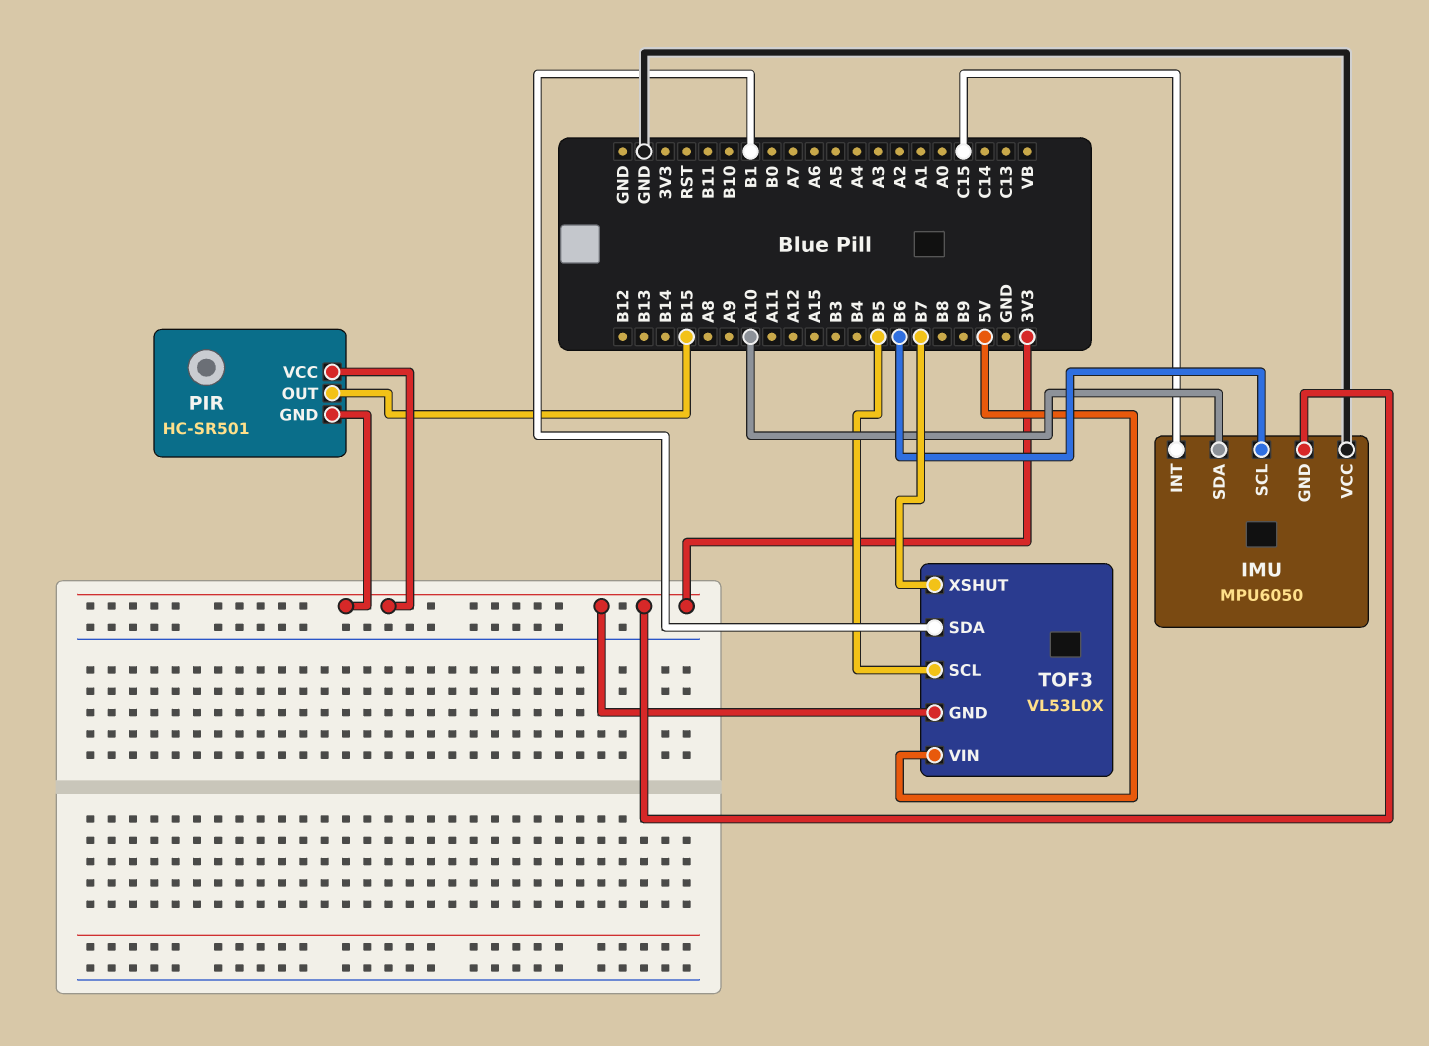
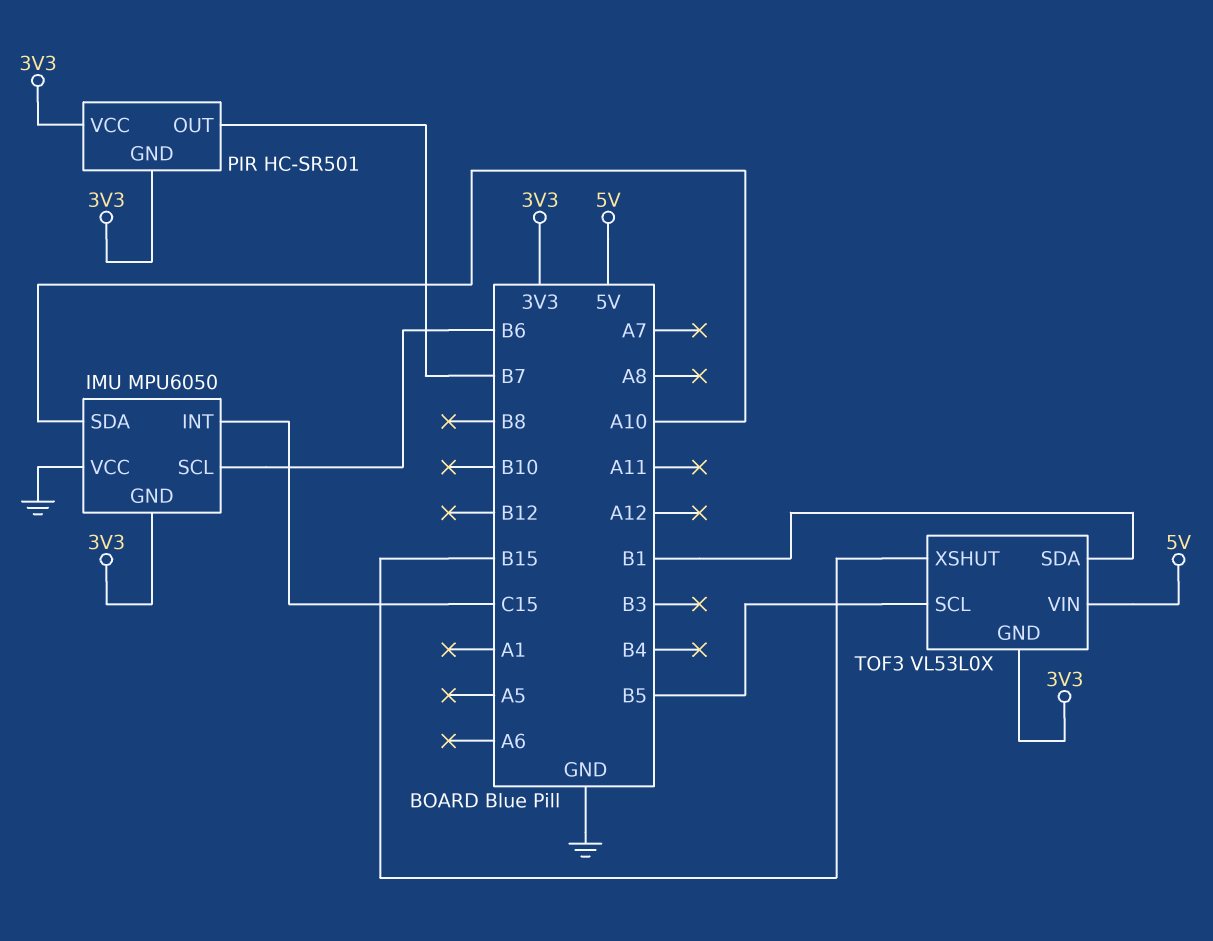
PIR pin OUT: B15 -> B7
TOF3 pin XSHUT: B7 -> B15

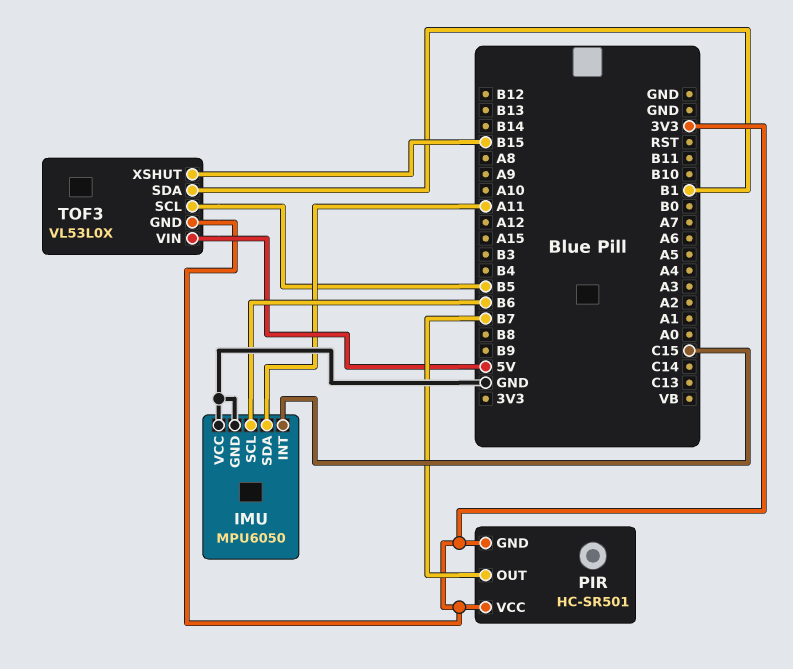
IMU pin GND: 3V3 -> GND
IMU pin SDA: A10 -> A11

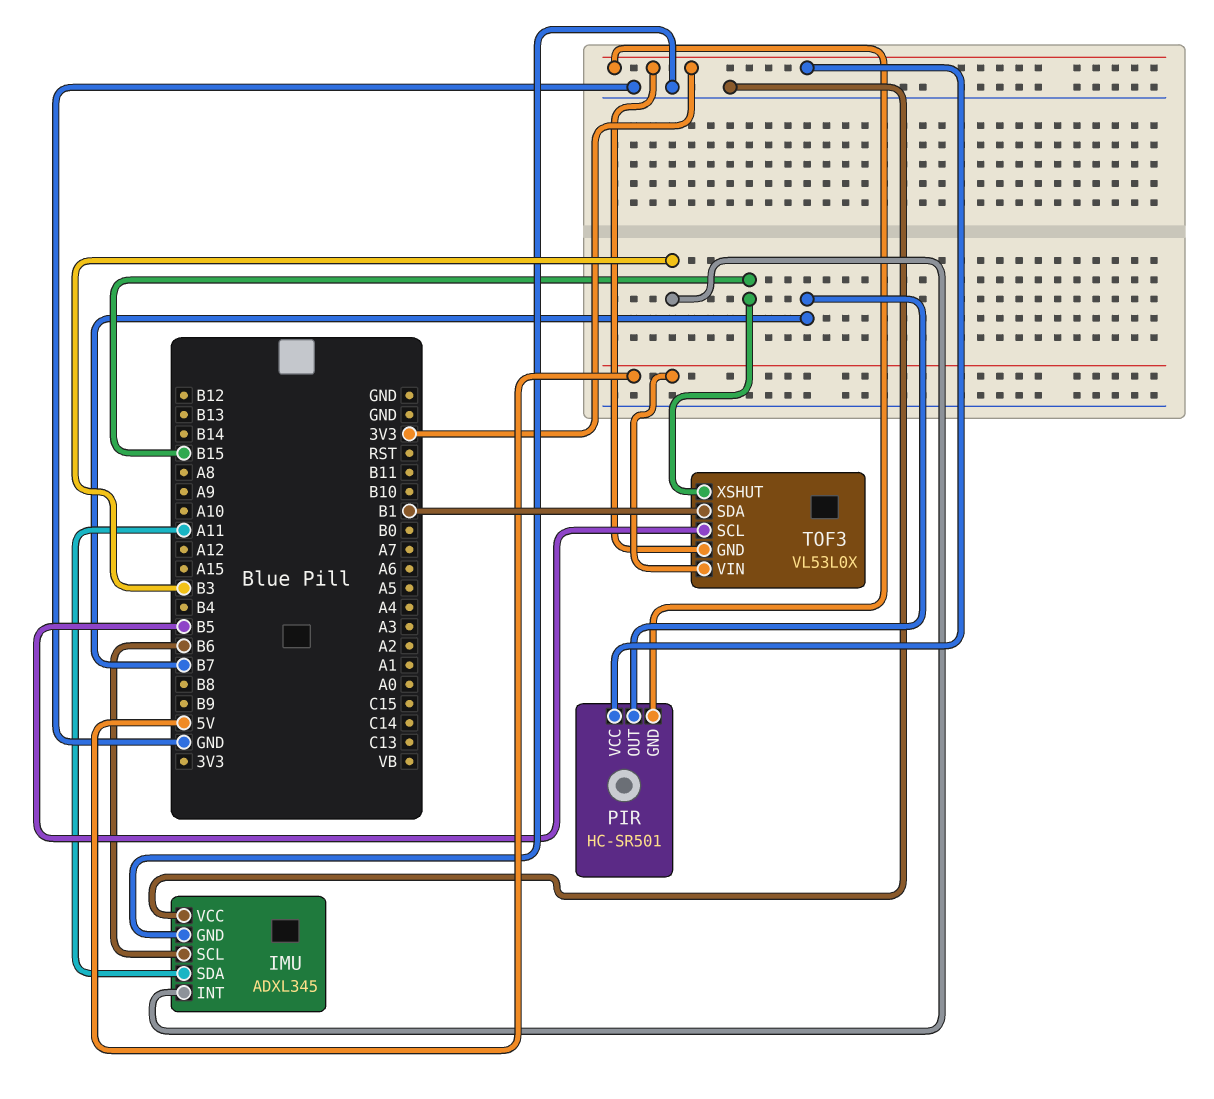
IMU: MPU6050 -> ADXL345
IMU pin INT: C15 -> B3

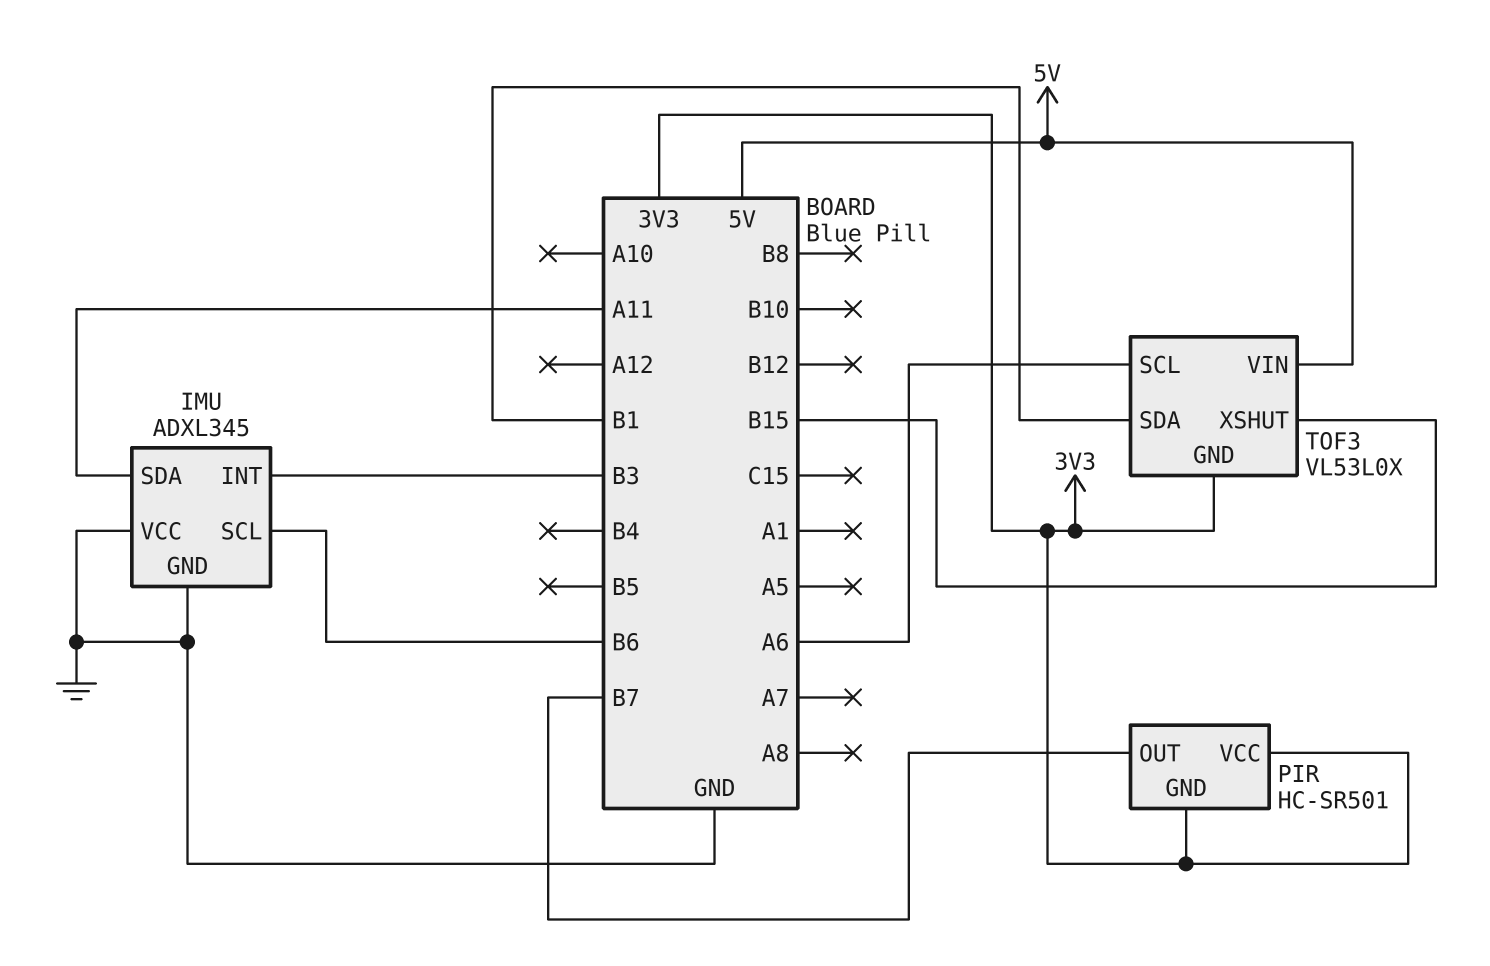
TOF3 pin SCL: B5 -> A6

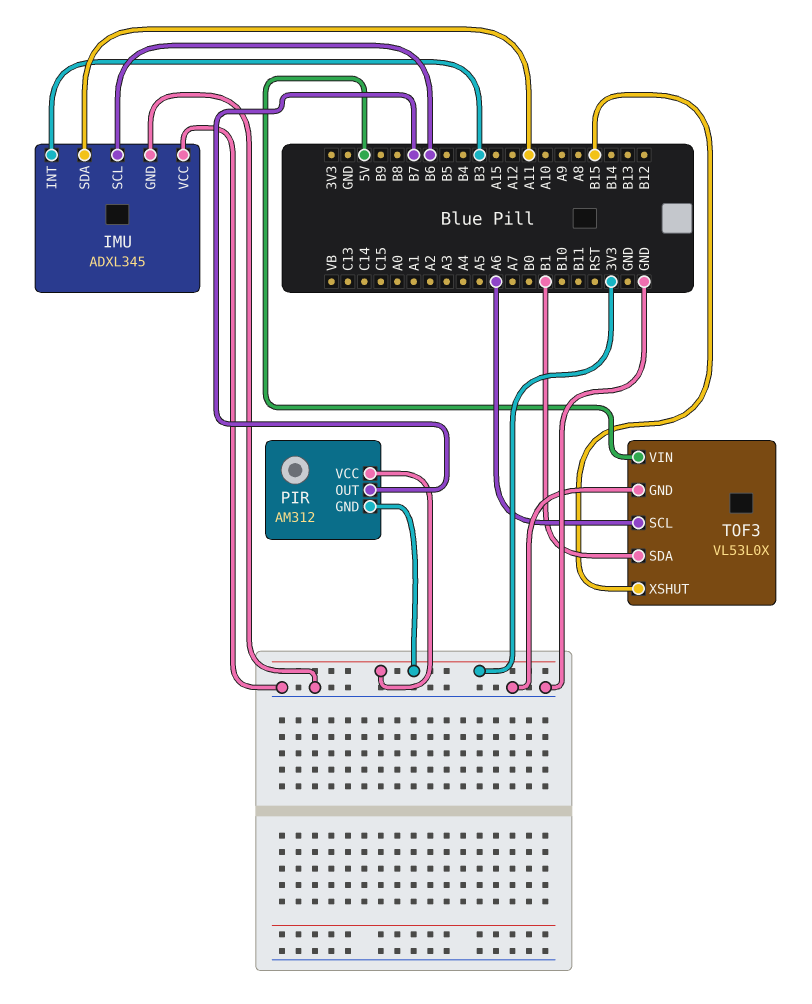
PIR: HC-SR501 -> AM312
TOF3 pin GND: 3V3 -> GND

